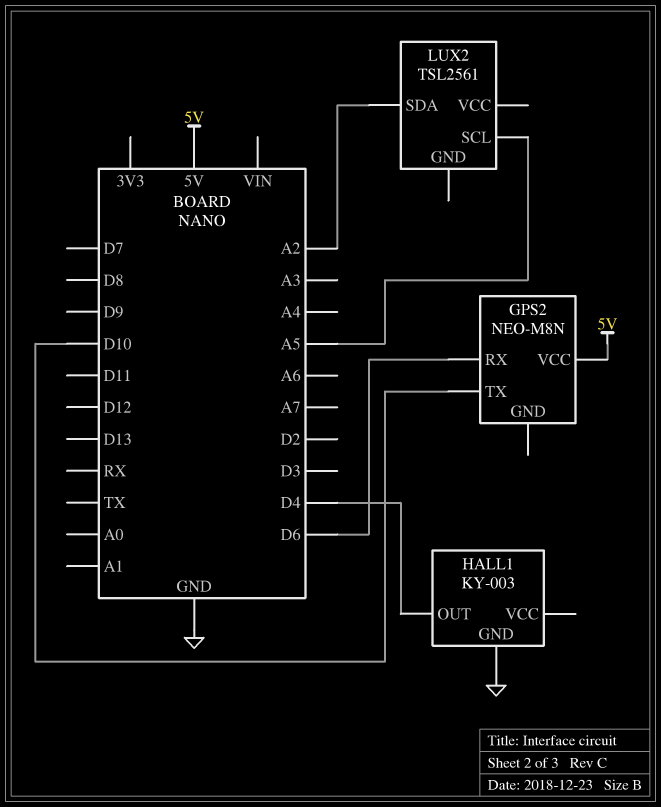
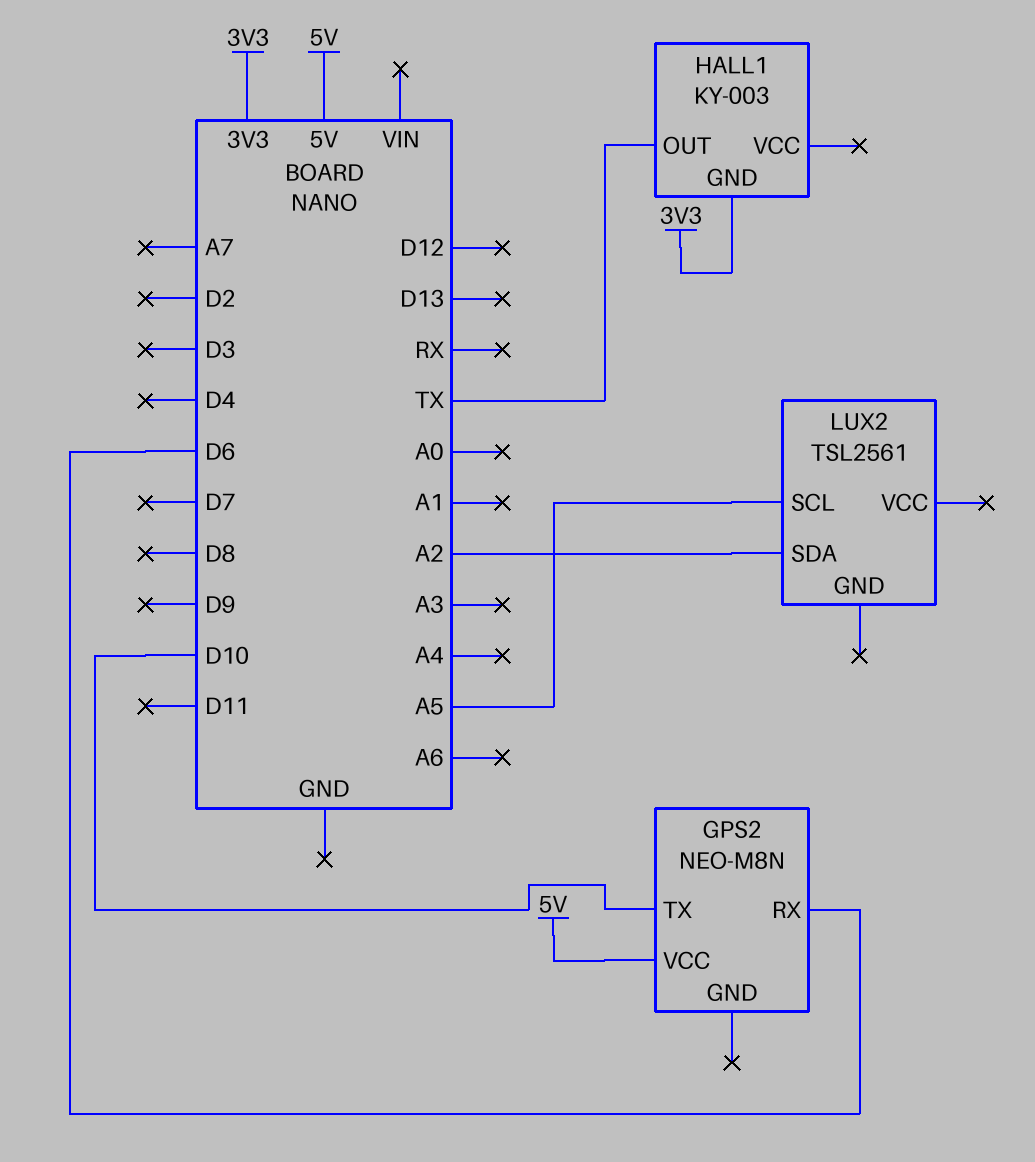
HALL1 pin GND: GND -> 3V3
HALL1 pin OUT: D4 -> TX

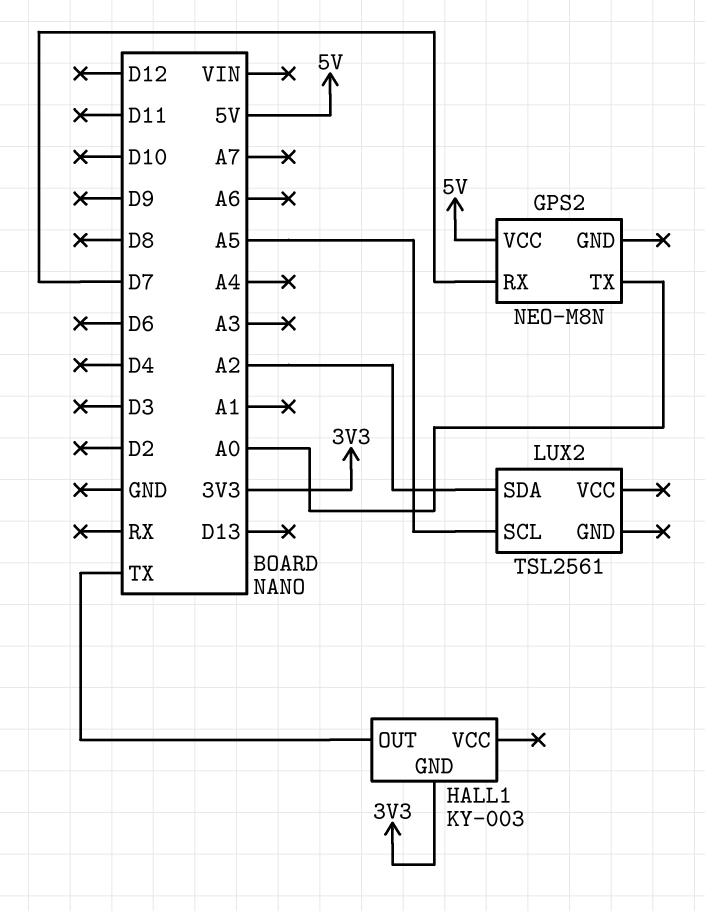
GPS2 pin RX: D6 -> D7
GPS2 pin TX: D10 -> A0

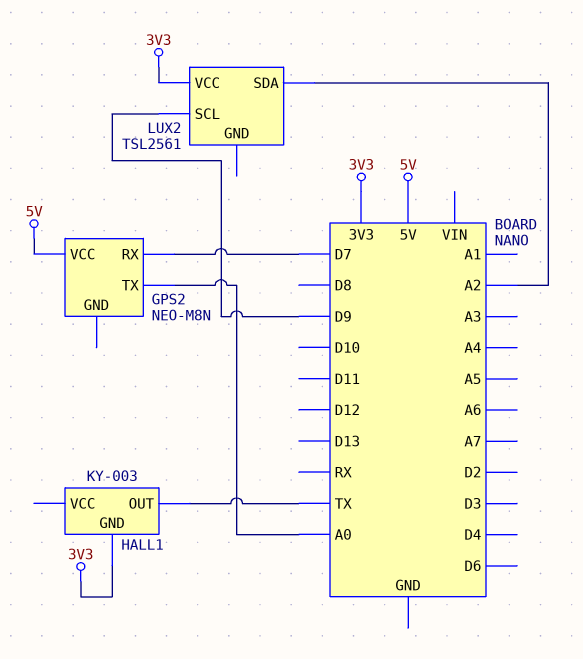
LUX2 pin SCL: A5 -> D9
LUX2 pin VCC: none -> 3V3

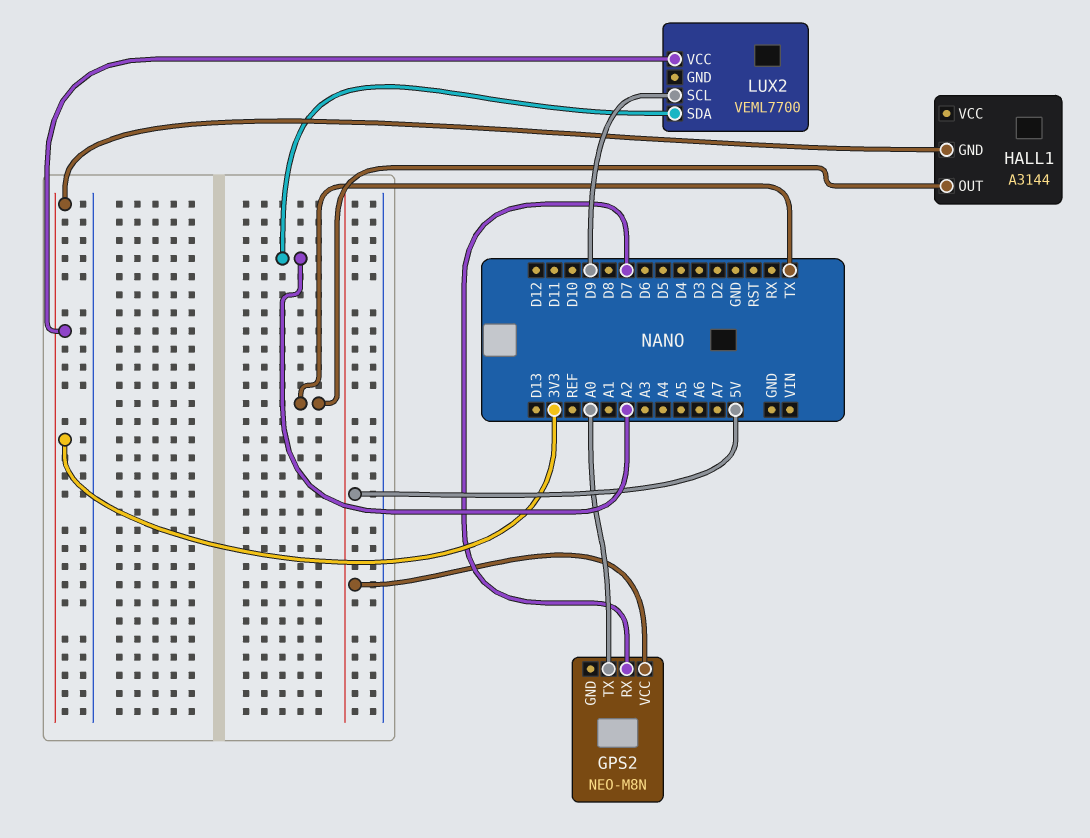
HALL1: KY-003 -> A3144
LUX2: TSL2561 -> VEML7700

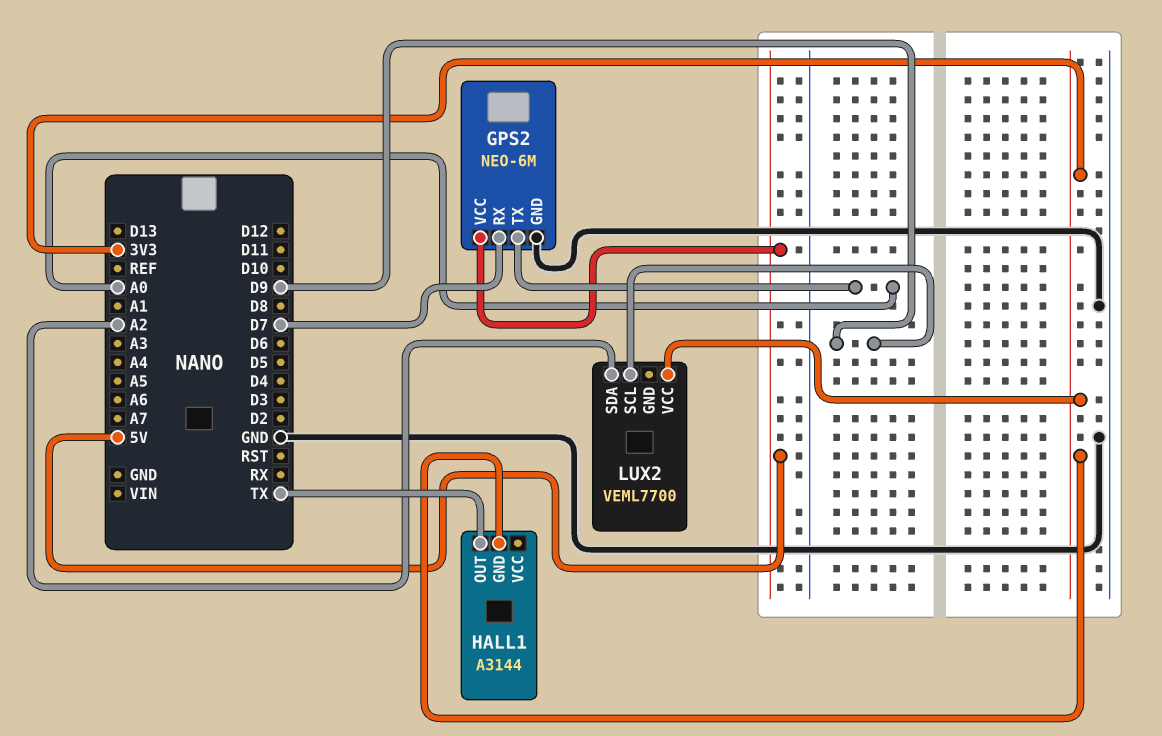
GPS2: NEO-M8N -> NEO-6M
GPS2 pin GND: none -> GND

